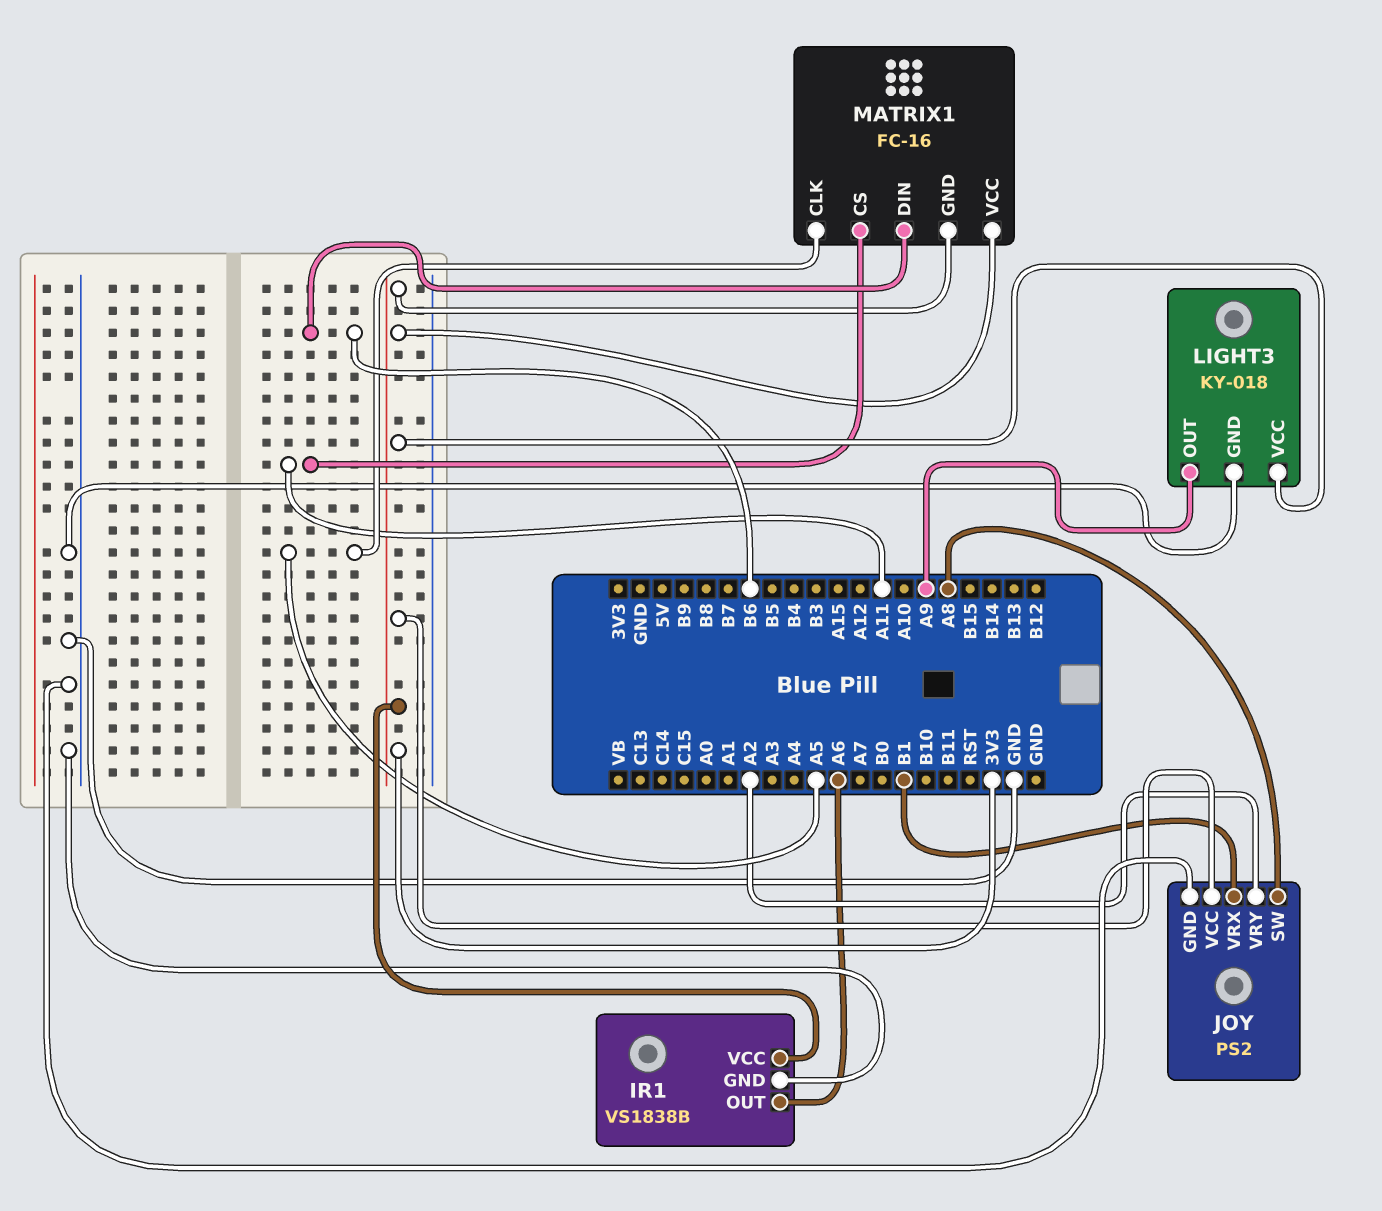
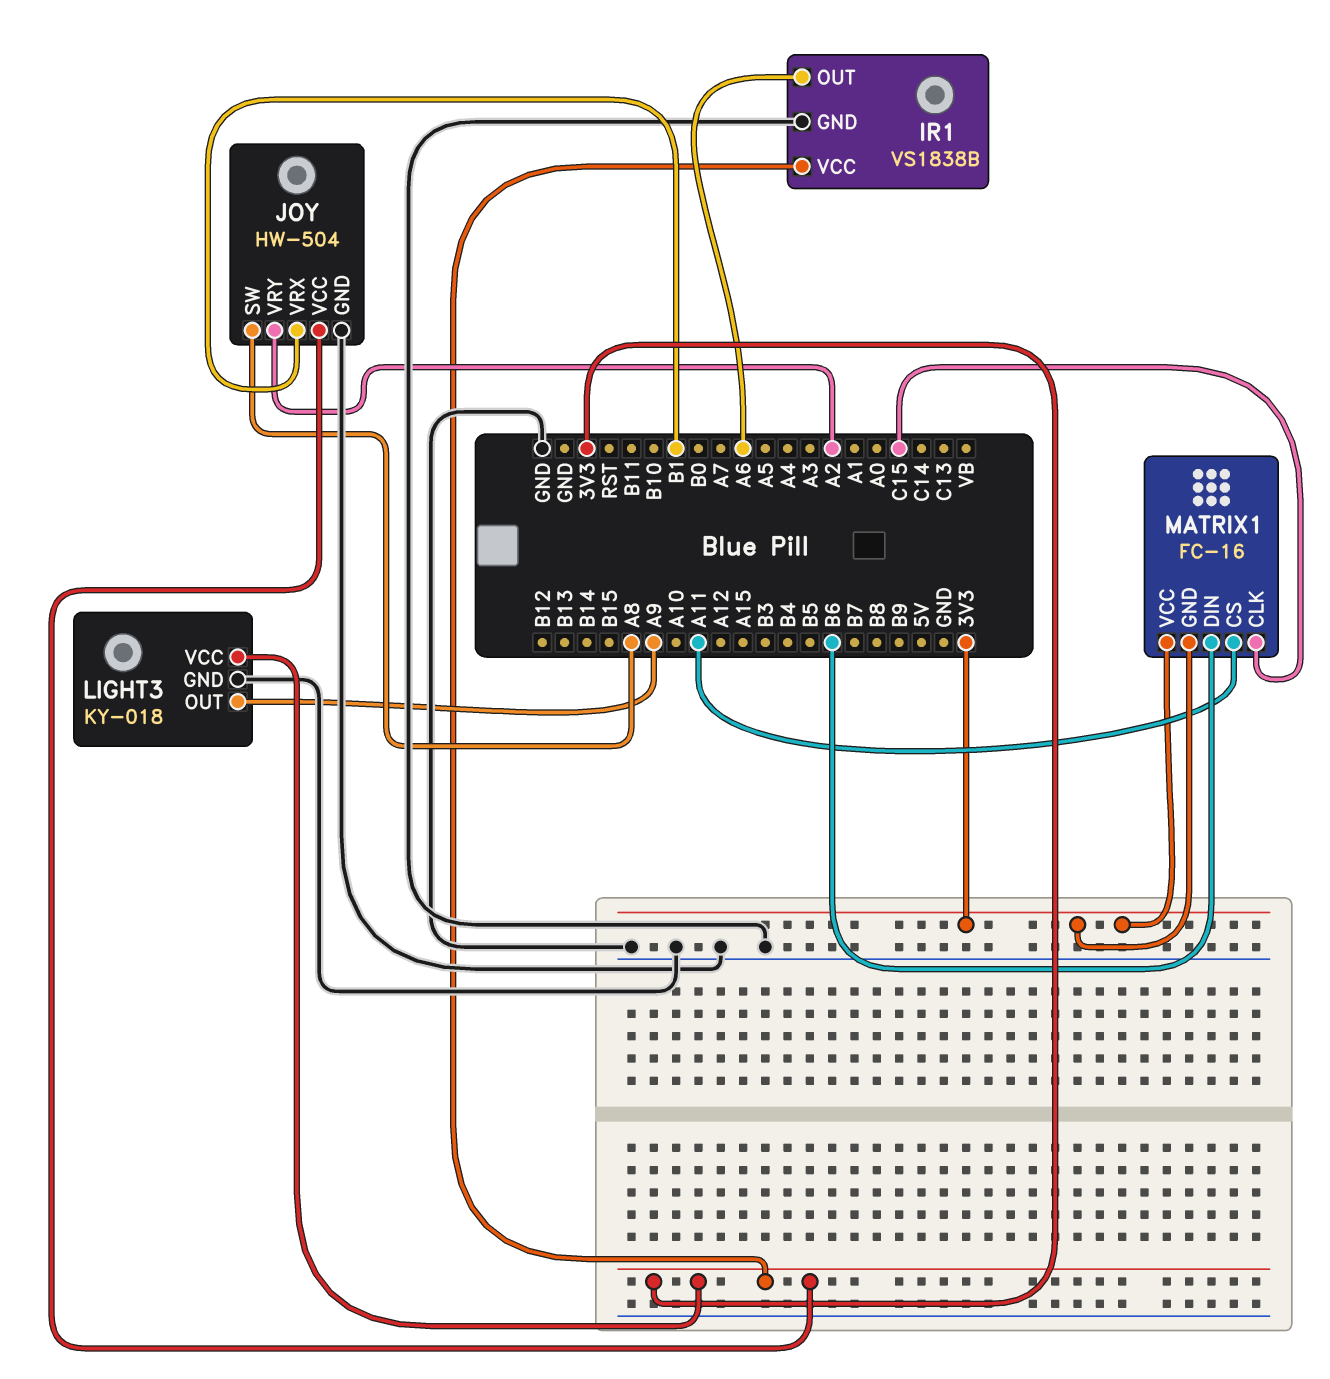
JOY: PS2 -> HW-504
MATRIX1 pin CLK: A5 -> C15

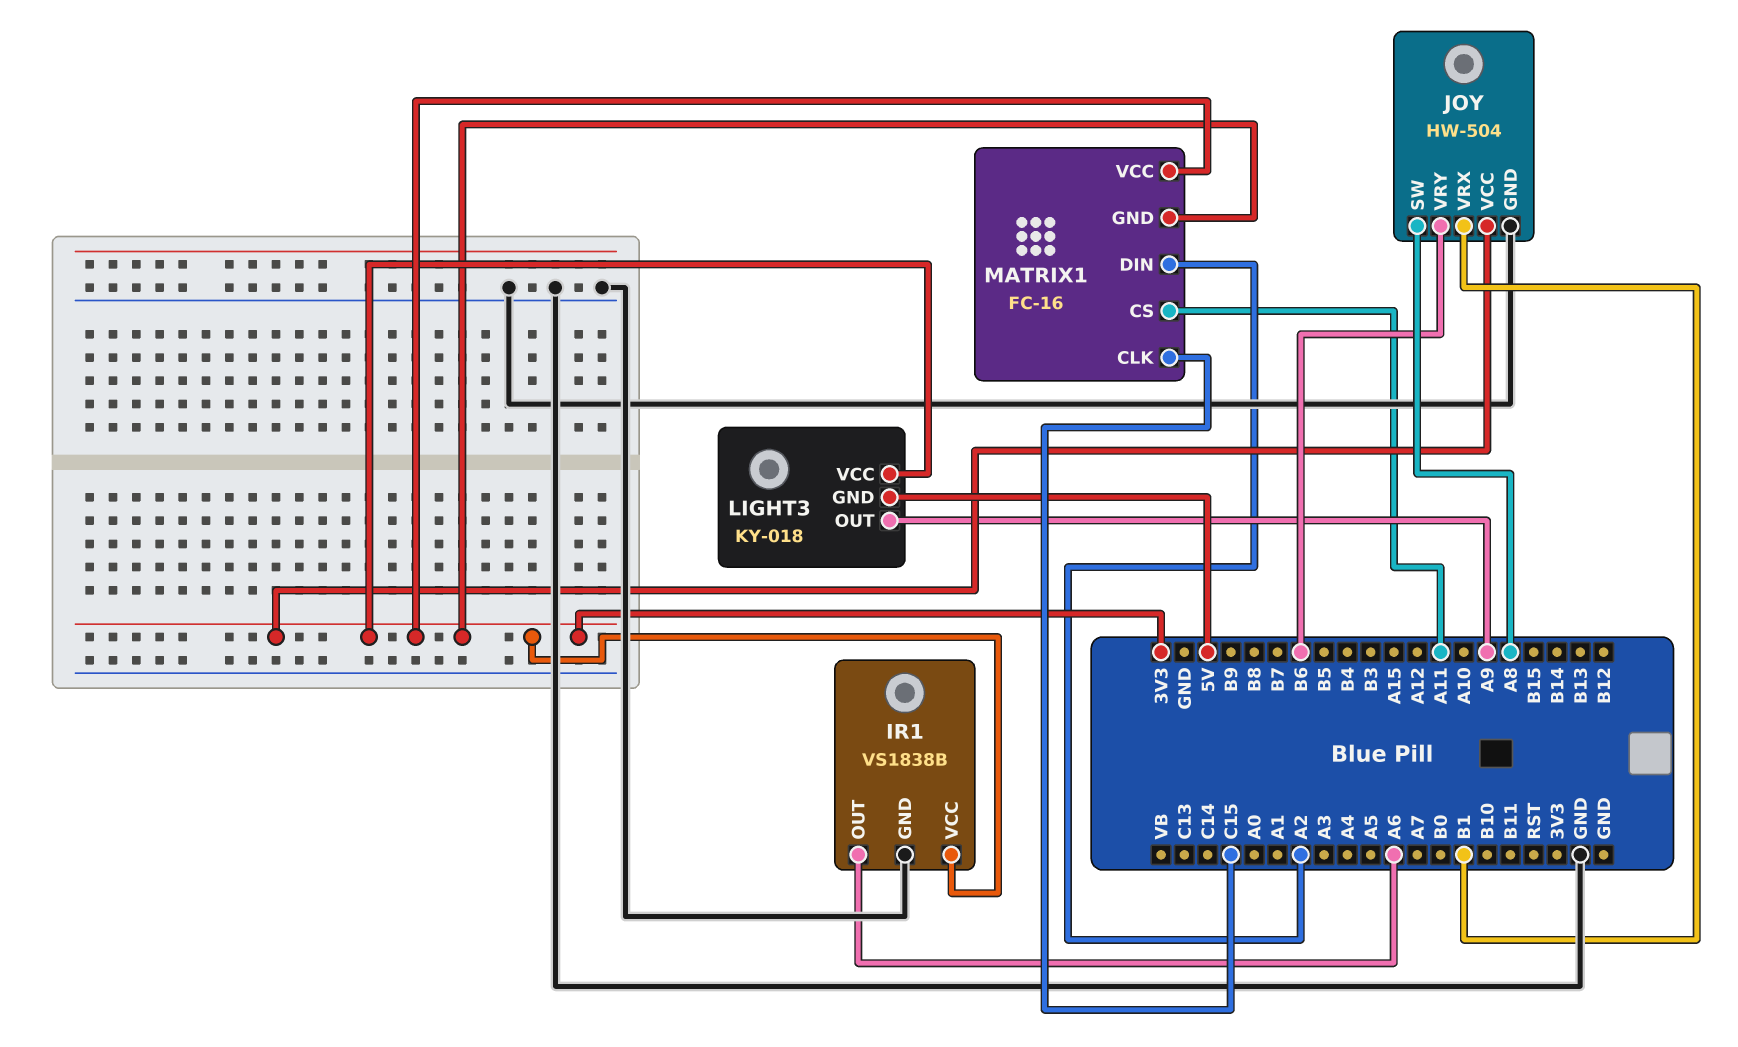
JOY pin VRY: A2 -> B6
LIGHT3 pin GND: GND -> 5V
MATRIX1 pin DIN: B6 -> A2

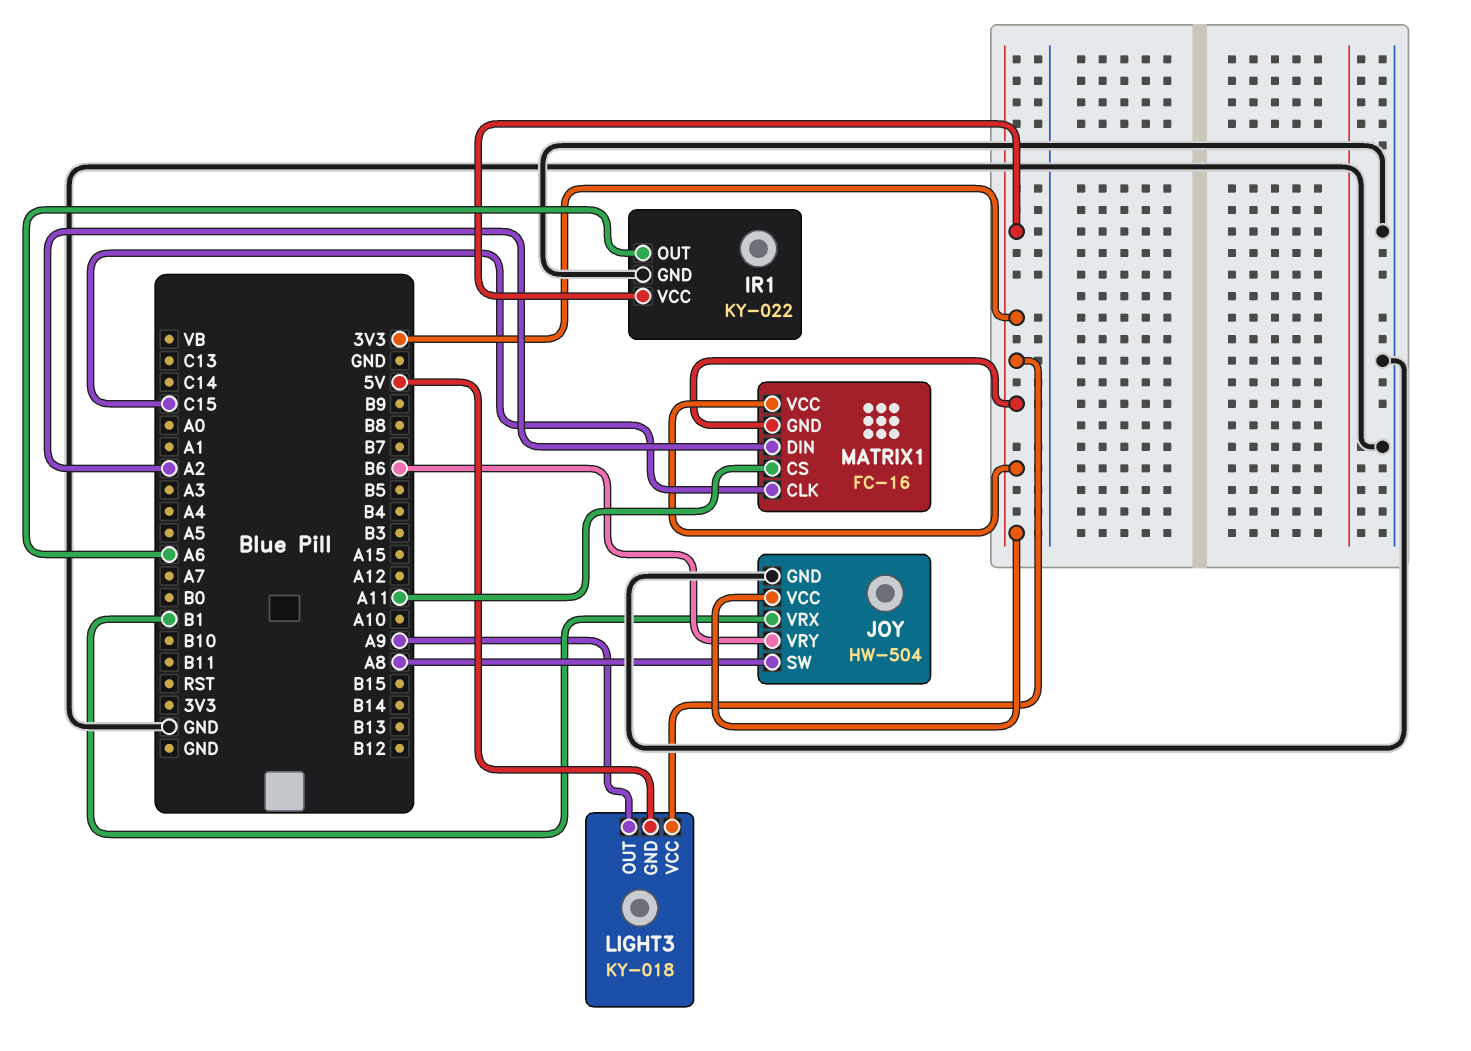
IR1: VS1838B -> KY-022

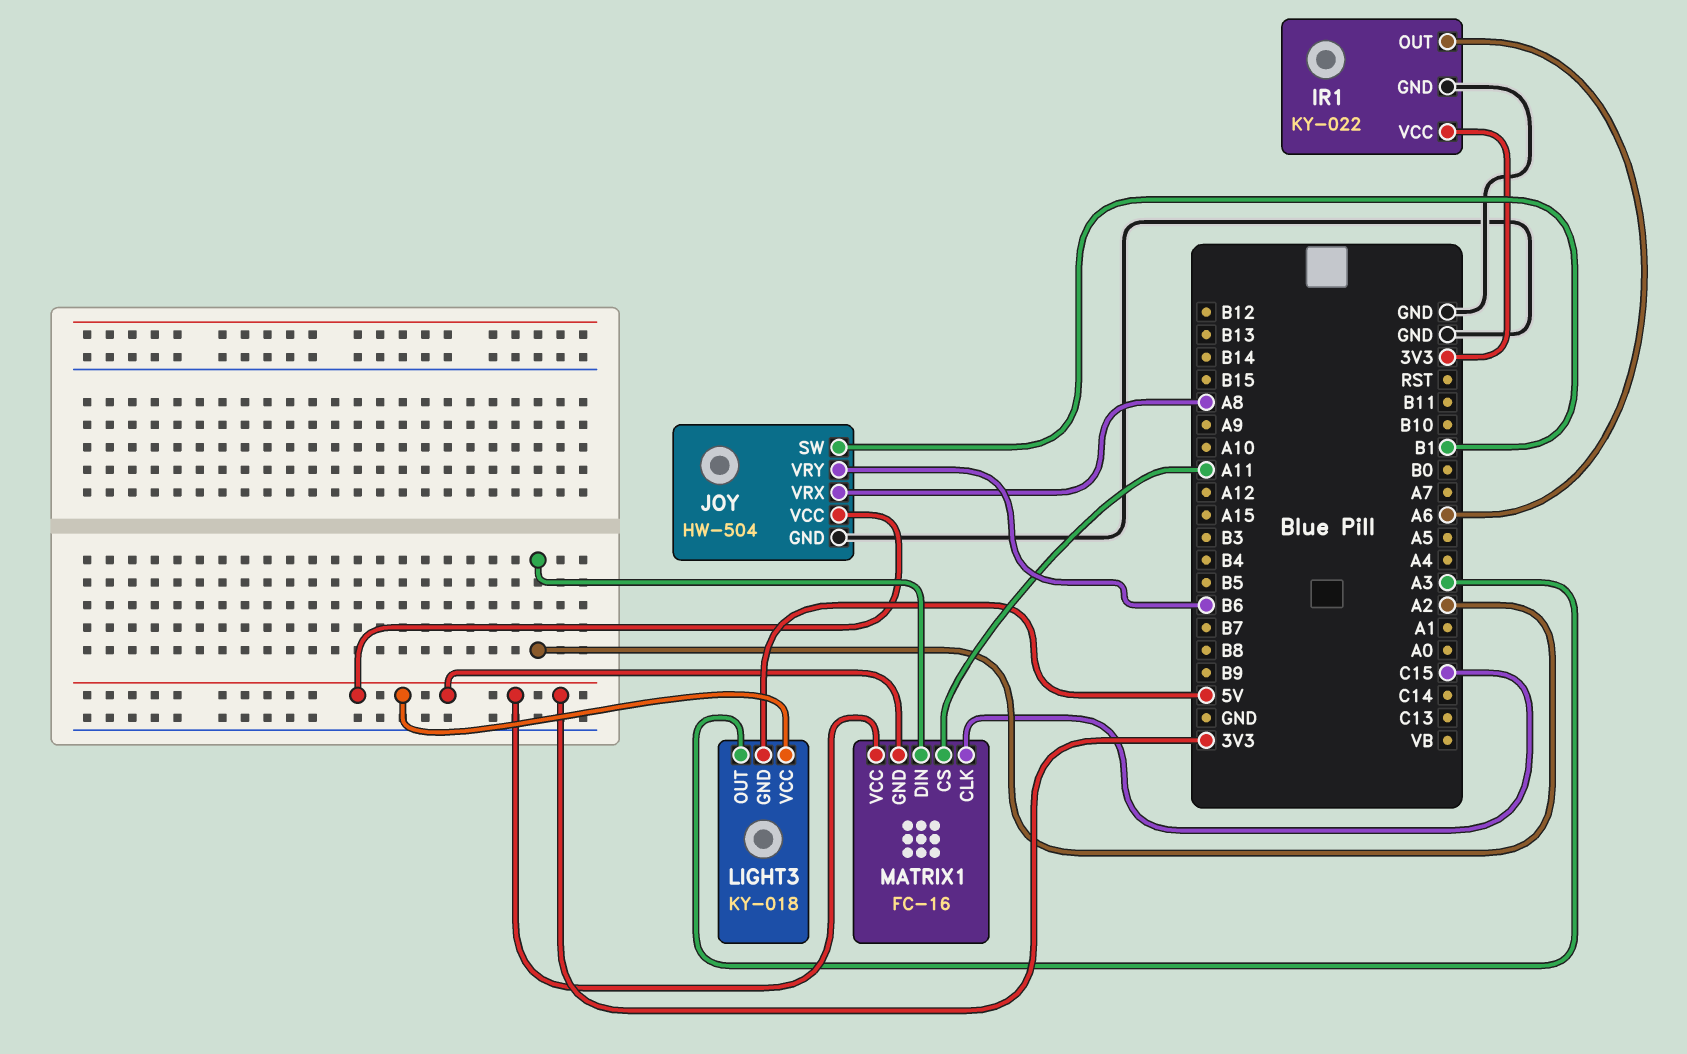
JOY pin SW: A8 -> B1
JOY pin VRX: B1 -> A8
LIGHT3 pin OUT: A9 -> A3

